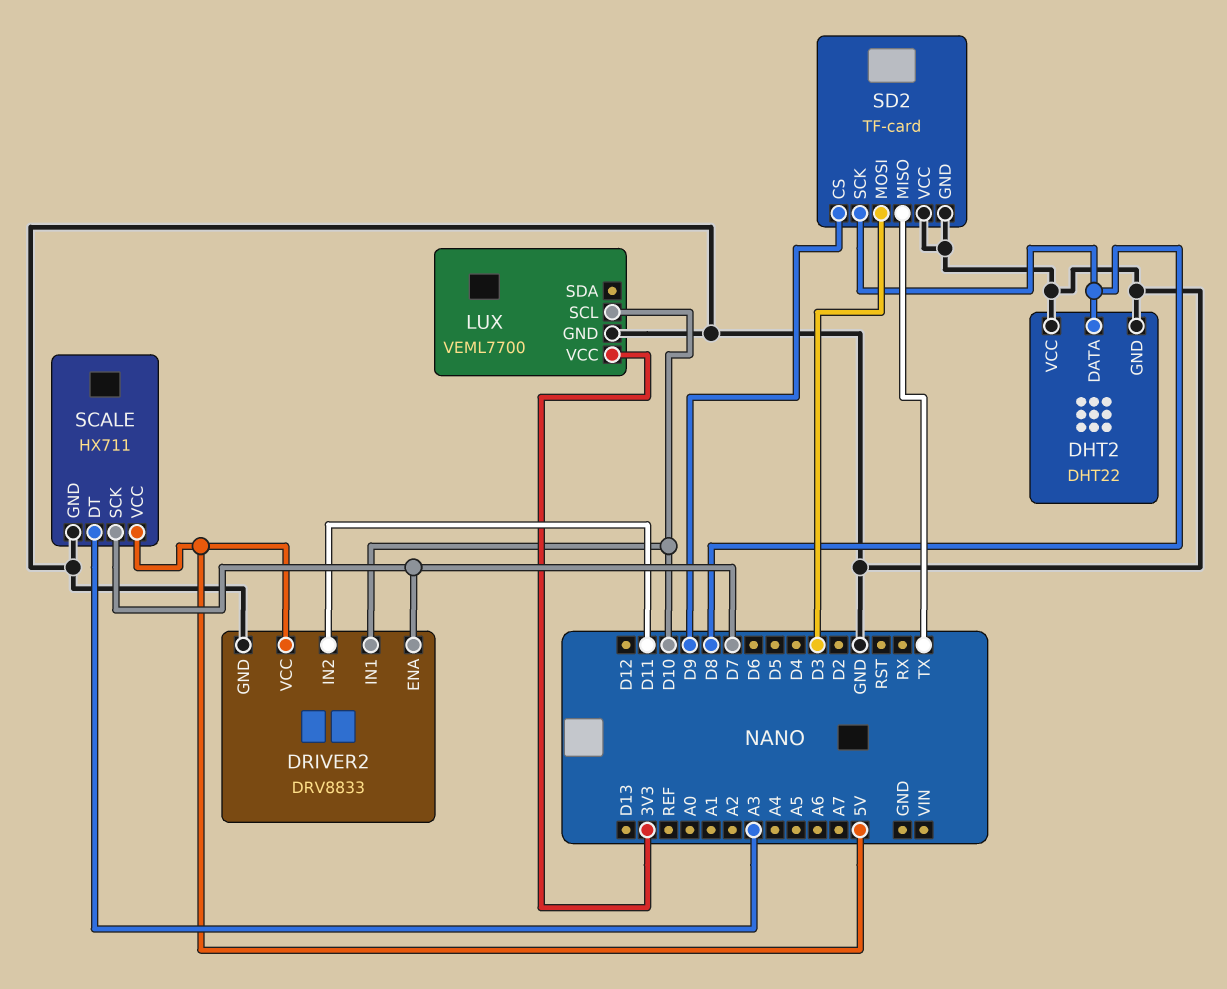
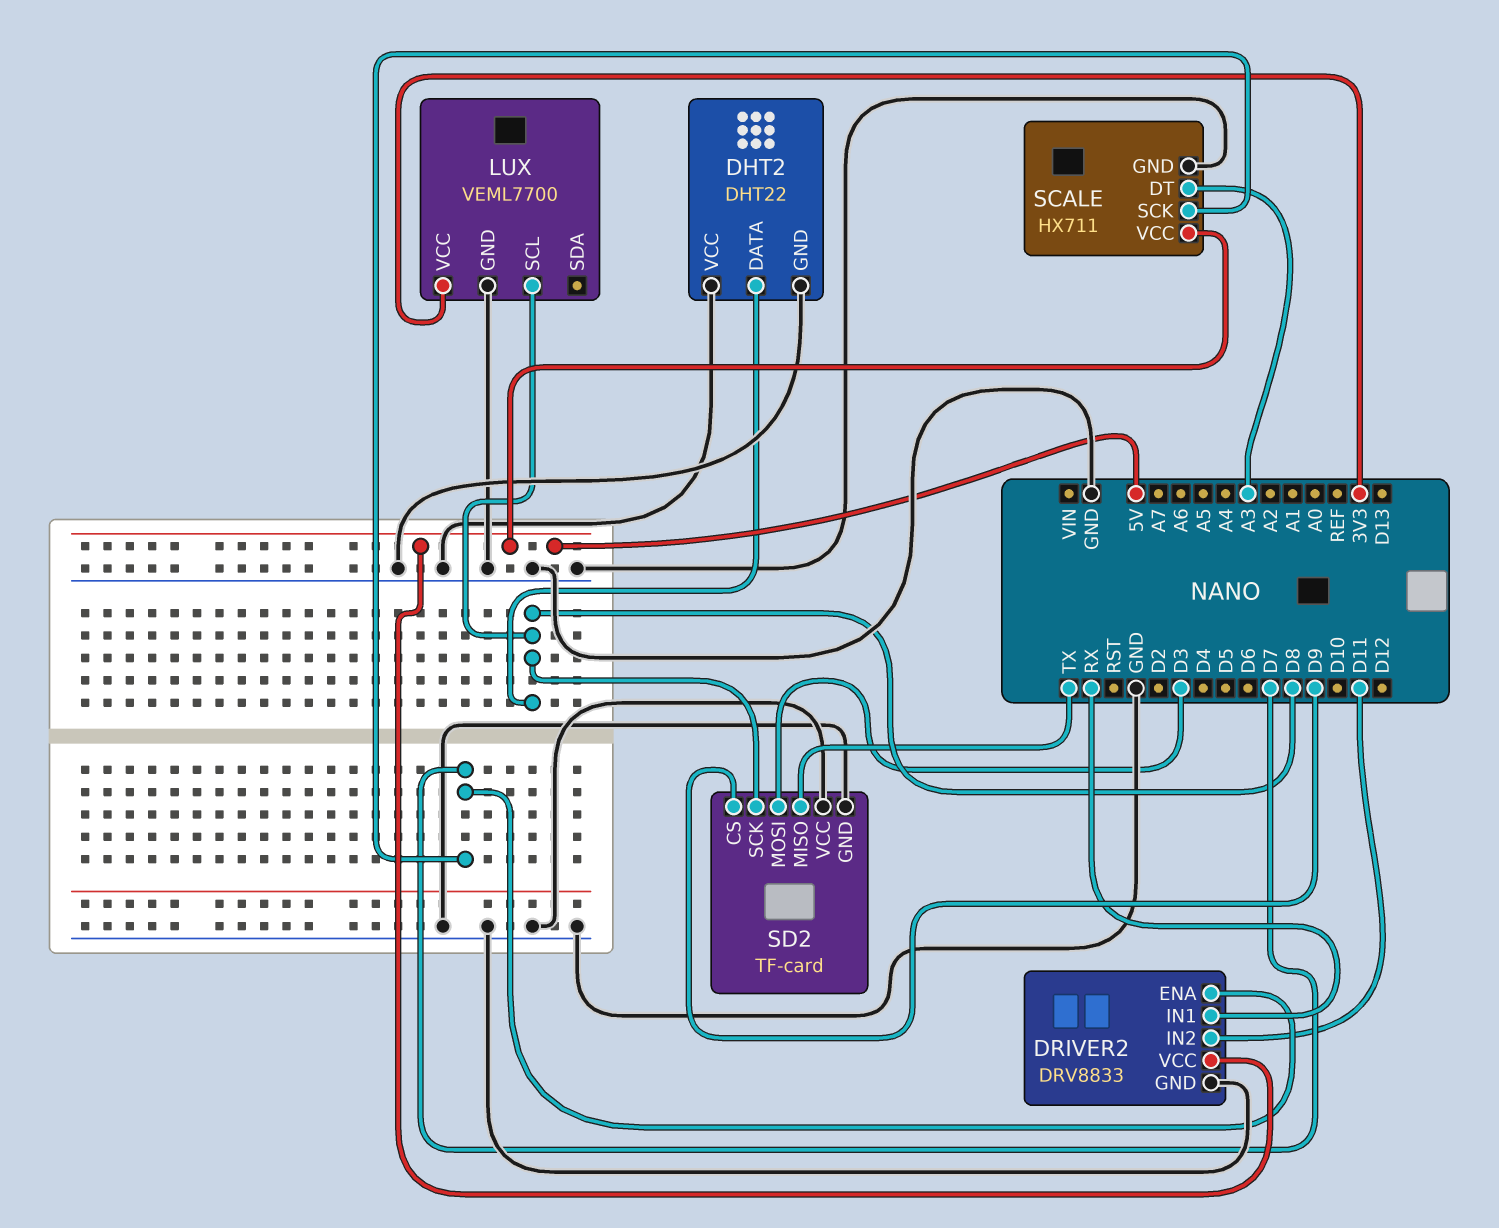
DRIVER2 pin IN1: D10 -> RX
LUX pin SCL: D10 -> D8

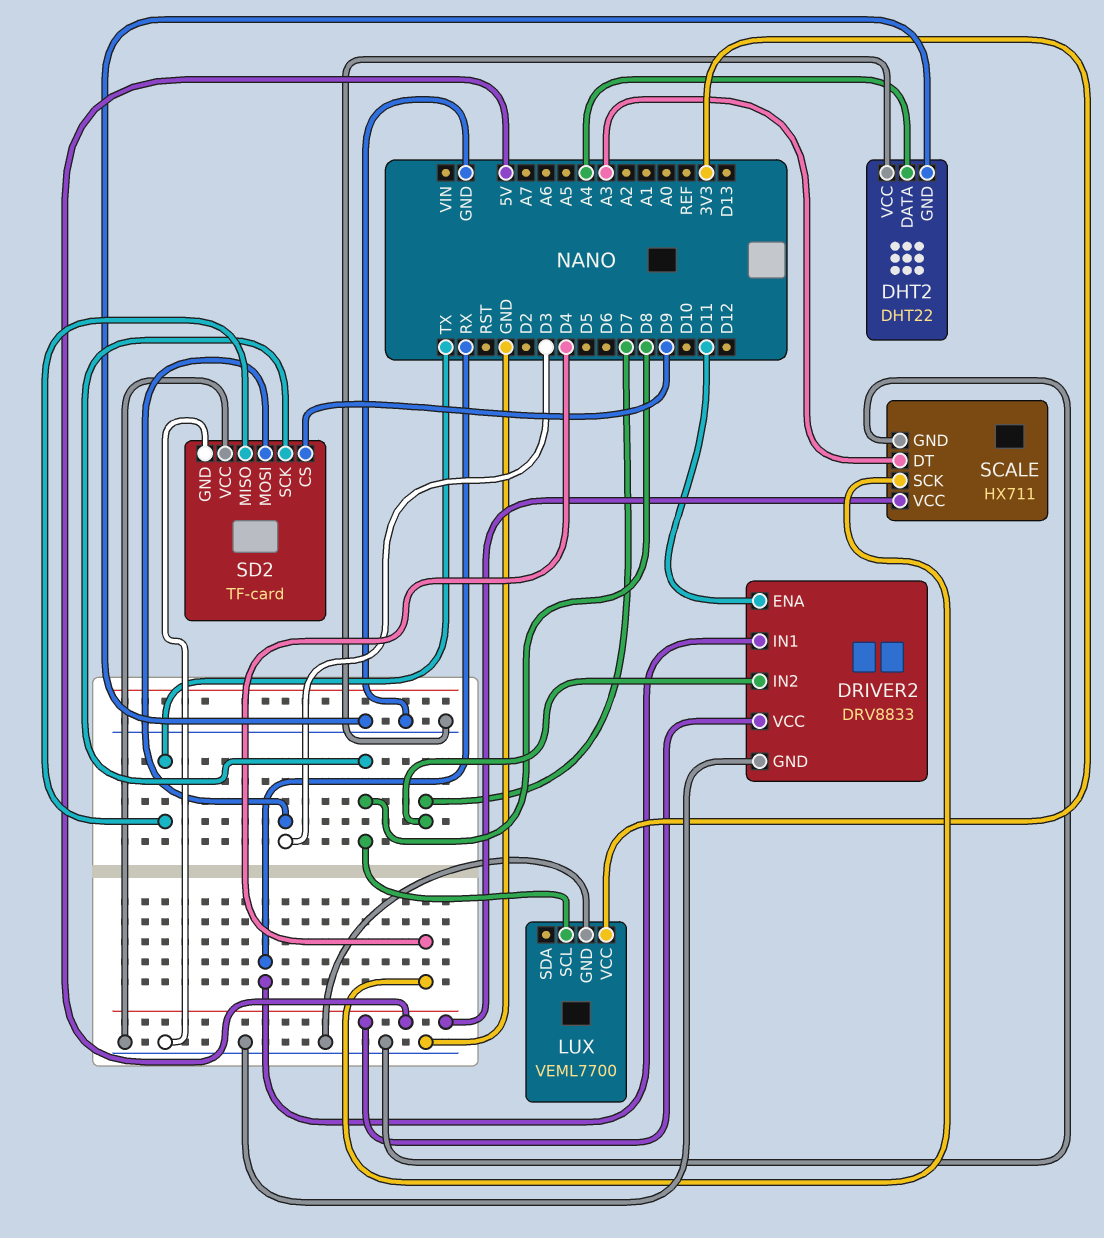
DHT2 pin DATA: D8 -> A4
DRIVER2 pin ENA: D7 -> D11
DRIVER2 pin IN2: D11 -> D7
SCALE pin SCK: D7 -> D4

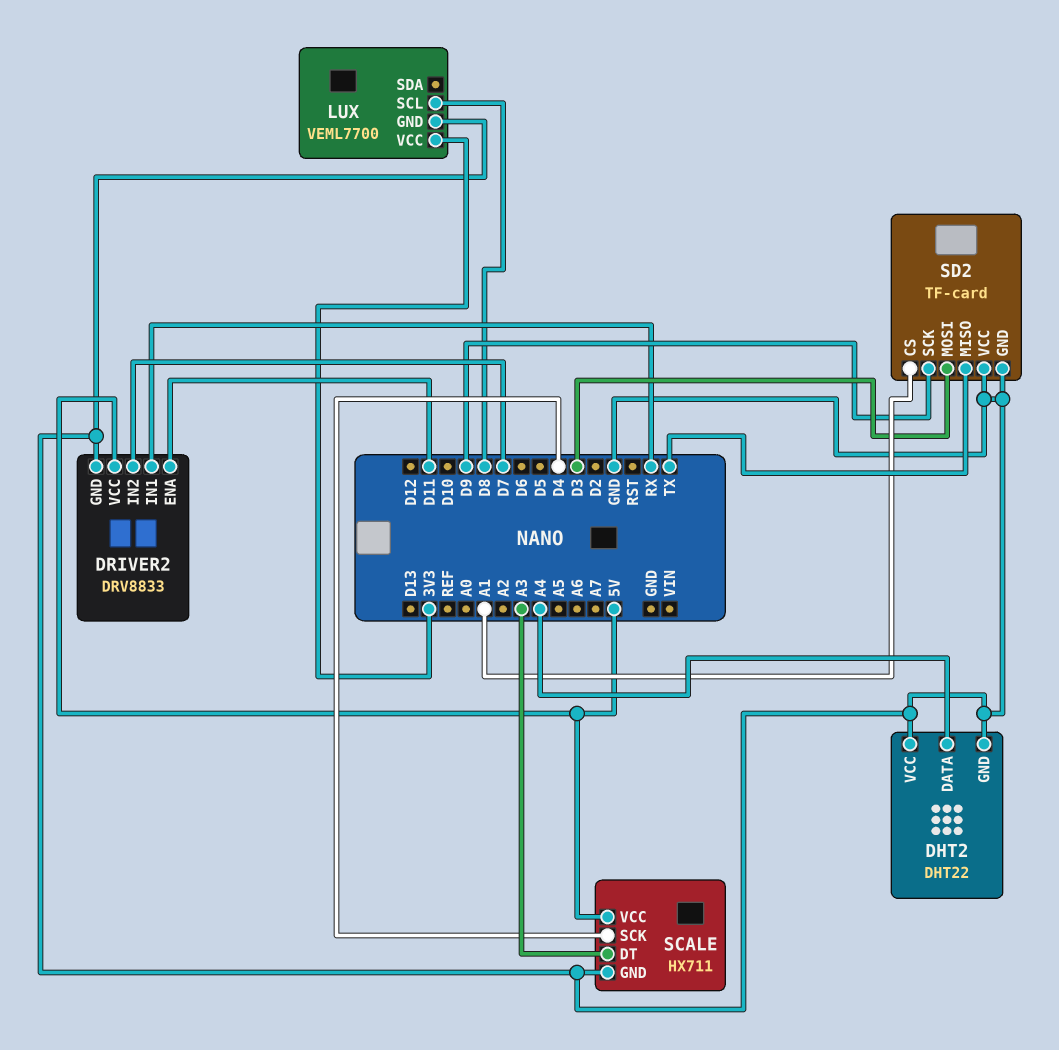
SD2 pin CS: D9 -> A1
SD2 pin SCK: D8 -> D9

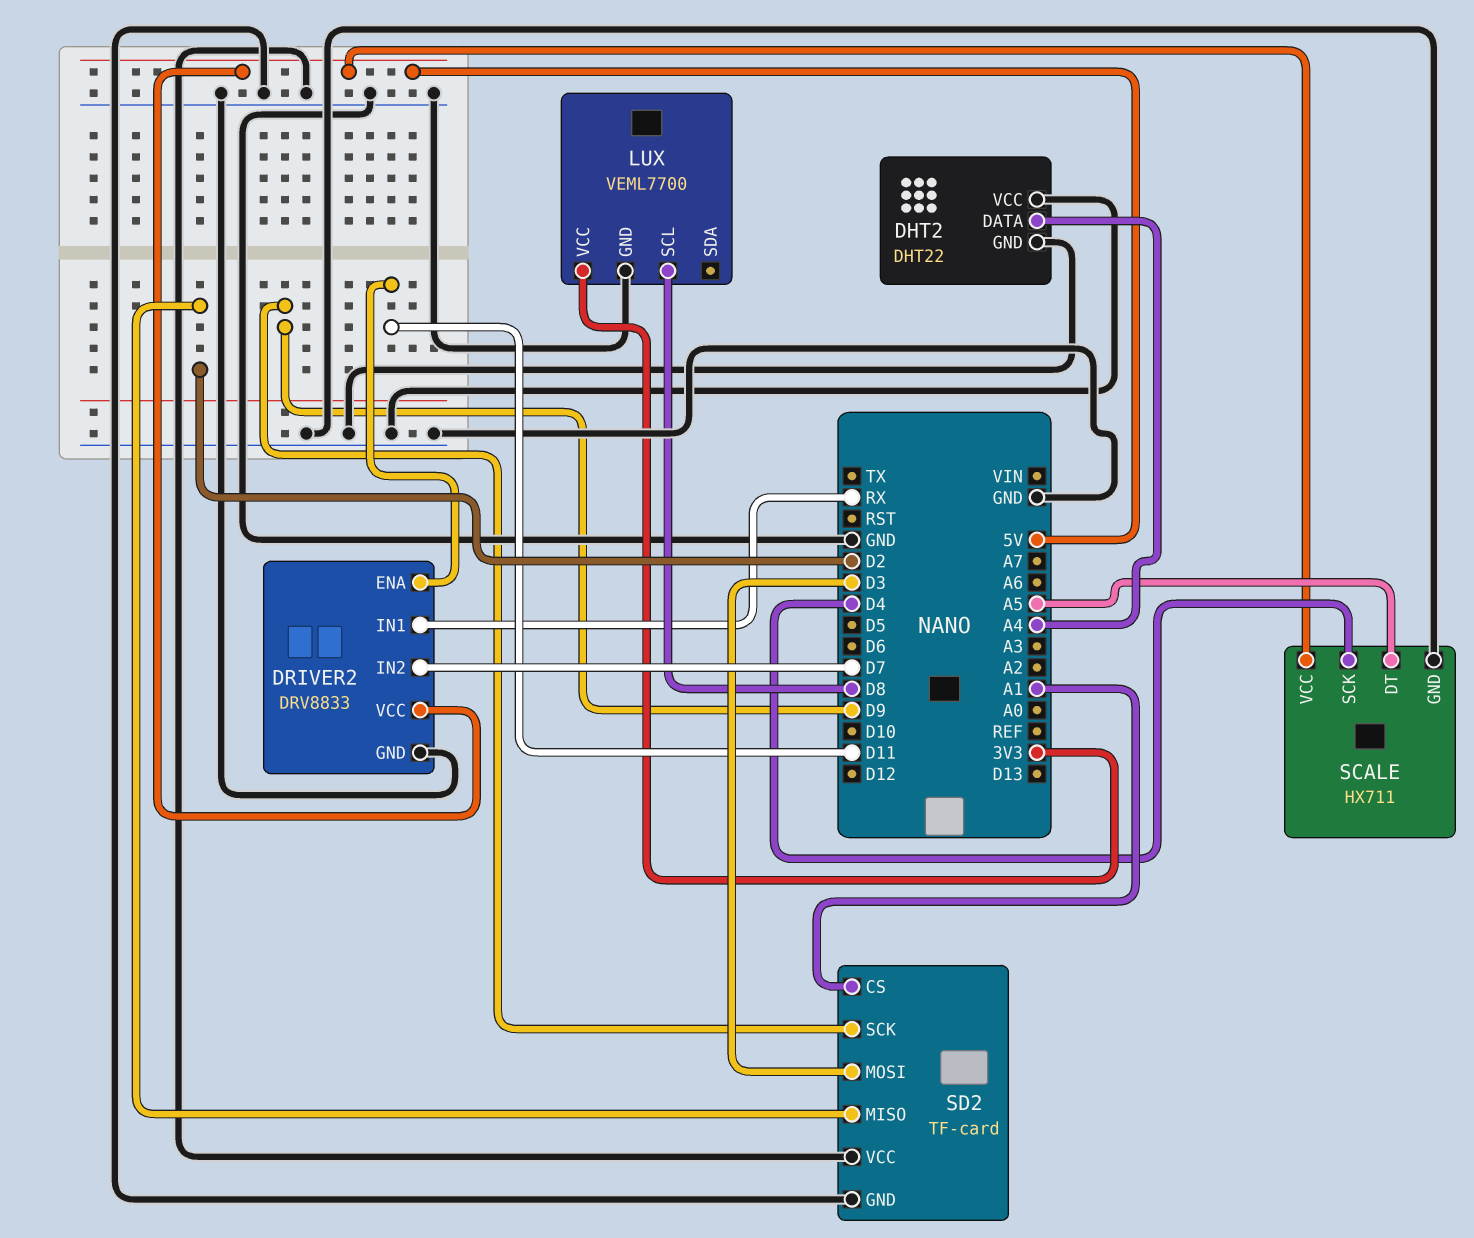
SCALE pin DT: A3 -> A5
SD2 pin MISO: TX -> D2

